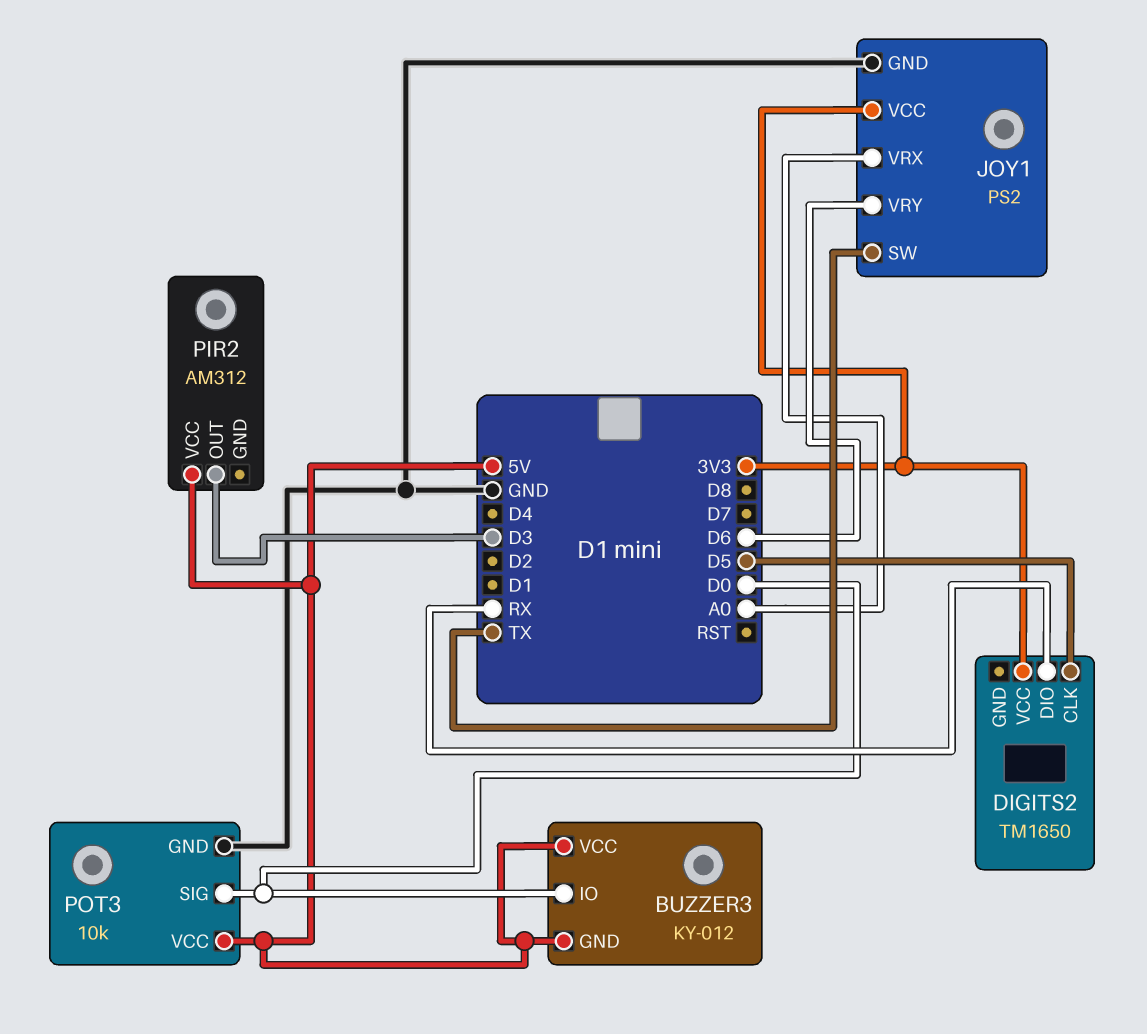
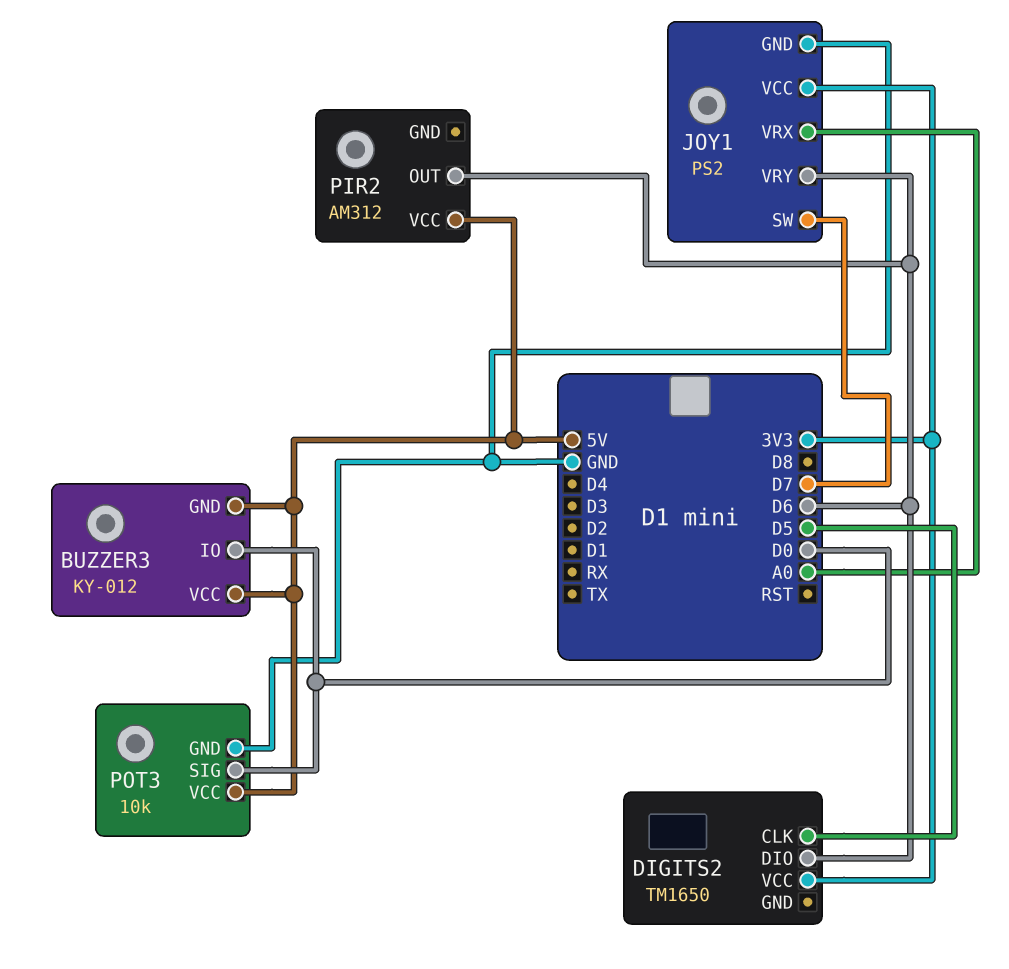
DIGITS2 pin DIO: RX -> D6
JOY1 pin SW: TX -> D7
PIR2 pin OUT: D3 -> D6

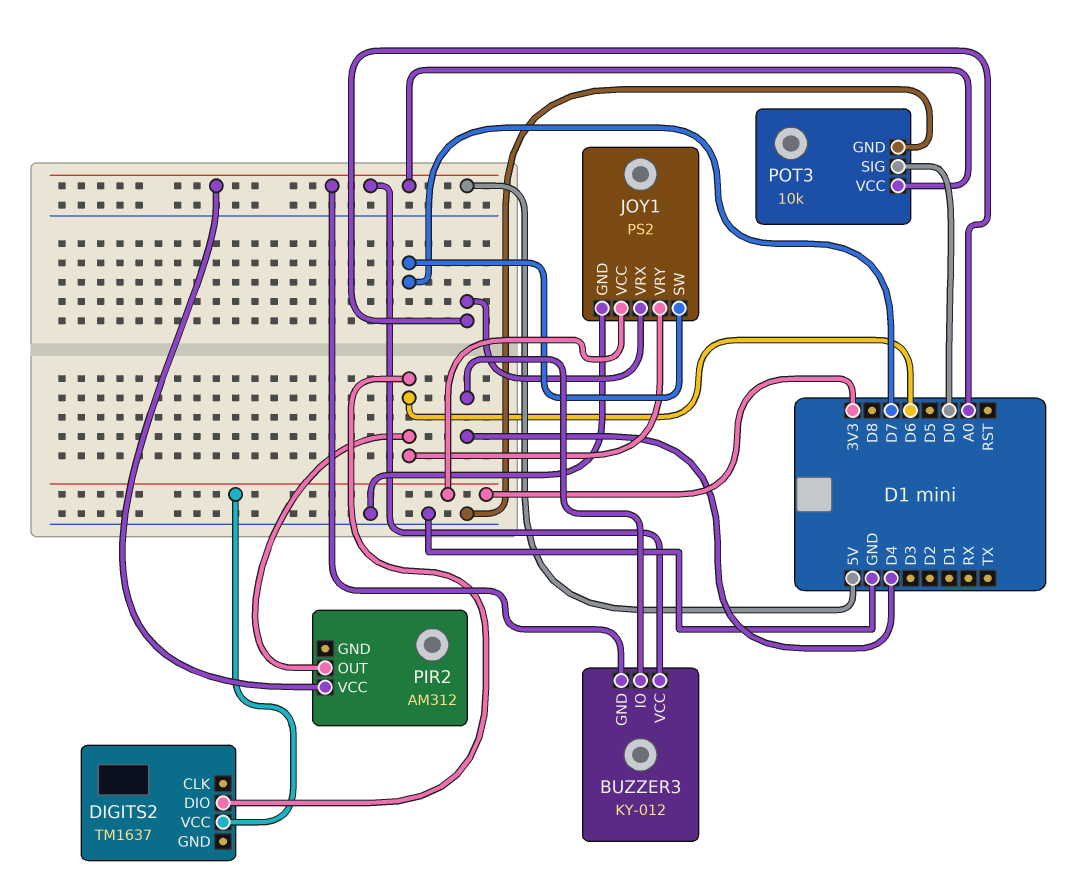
BUZZER3 pin IO: D0 -> D4
DIGITS2: TM1650 -> TM1637
DIGITS2 pin CLK: D5 -> none

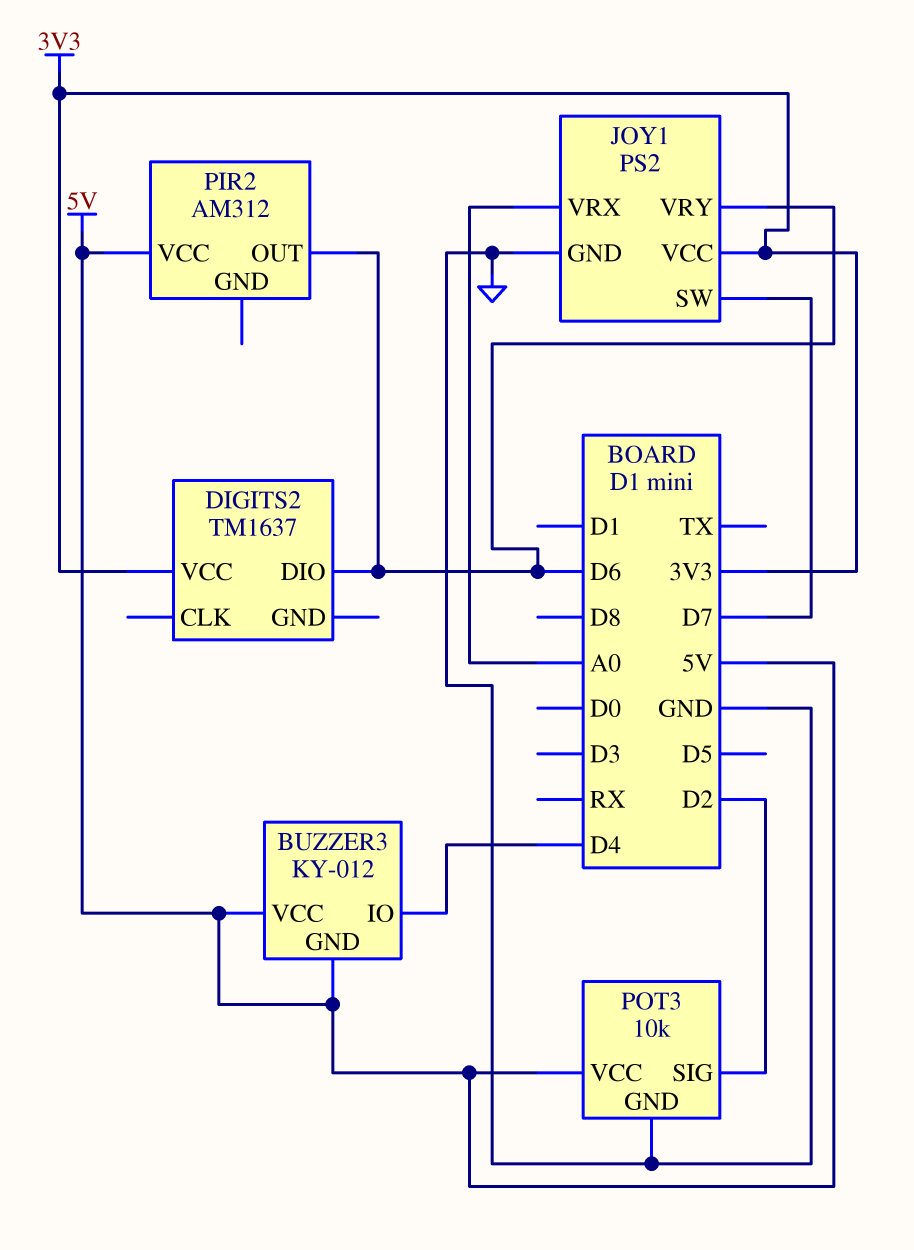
POT3 pin SIG: D0 -> D2

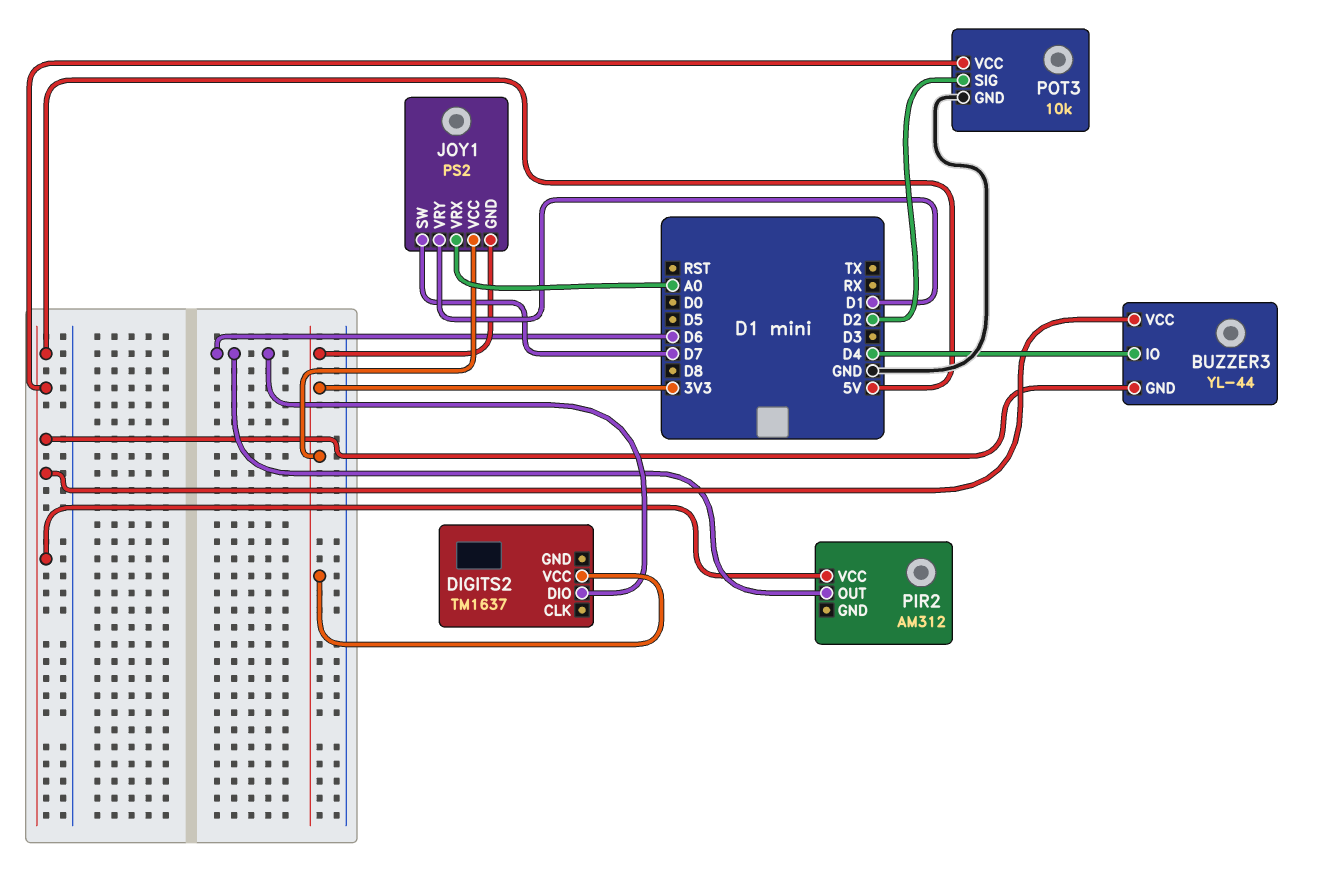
BUZZER3: KY-012 -> YL-44
JOY1 pin GND: GND -> 3V3
JOY1 pin VRY: D6 -> D1

